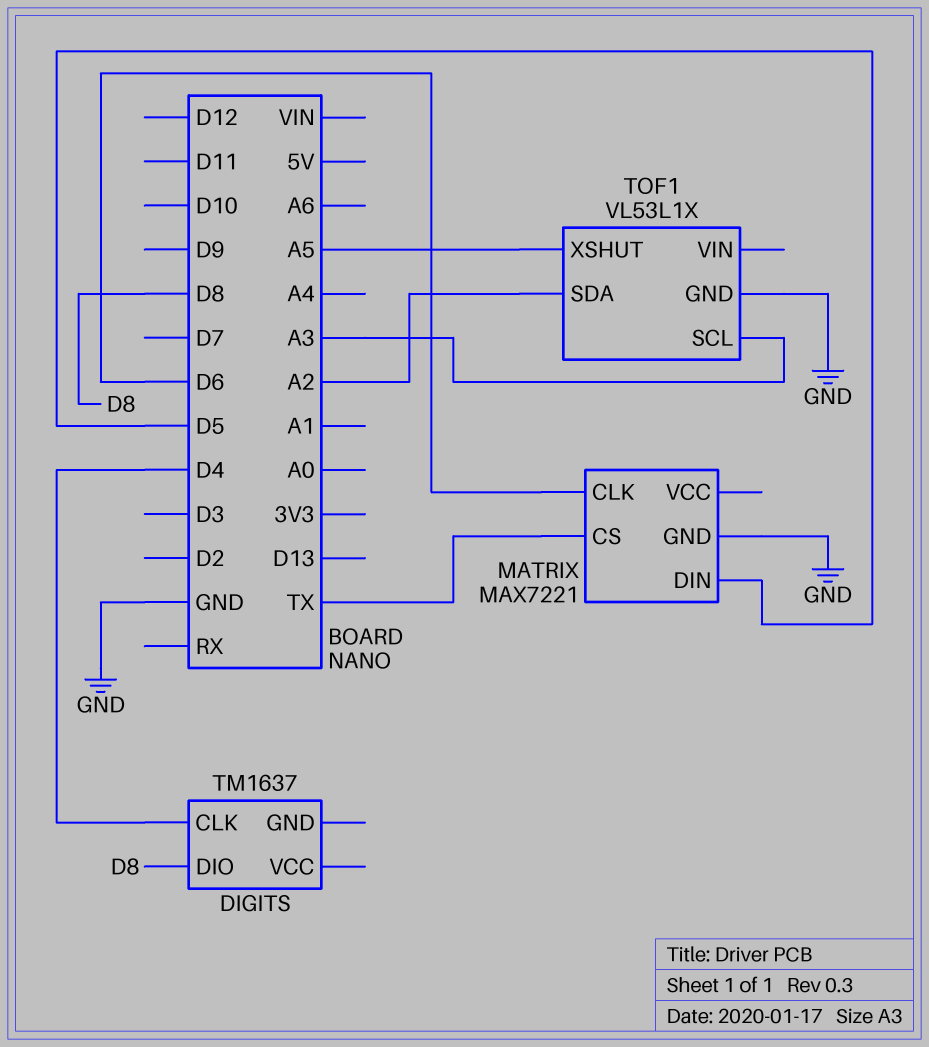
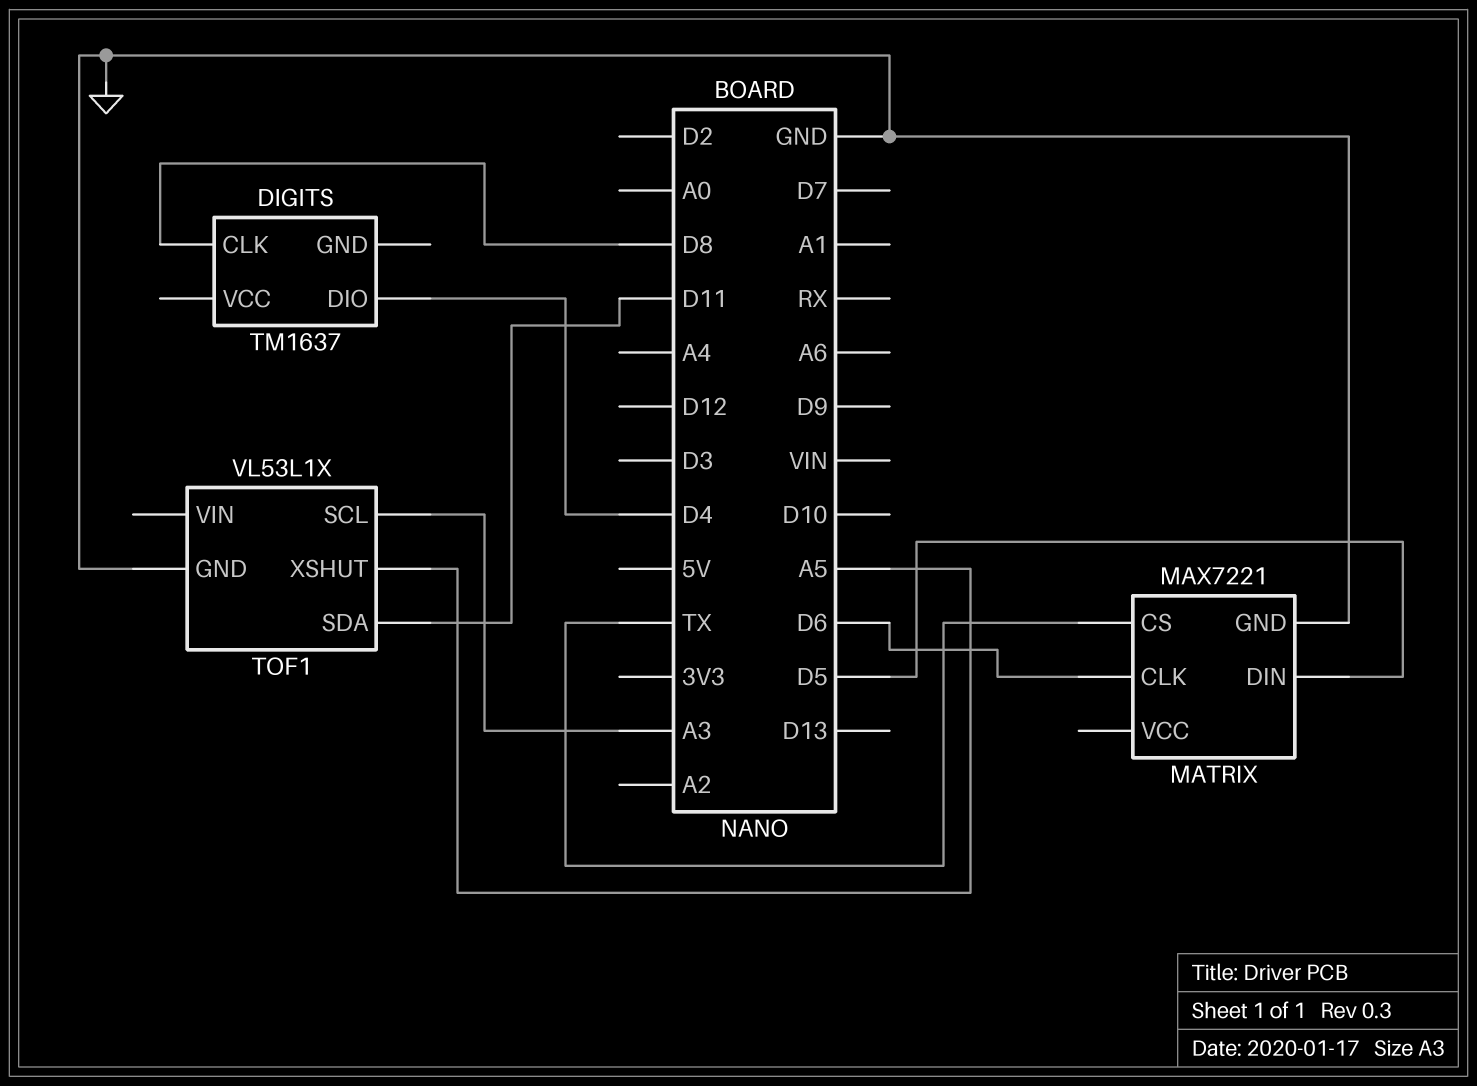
DIGITS pin CLK: D4 -> D8
DIGITS pin DIO: D8 -> D4
TOF1 pin SDA: A2 -> D11

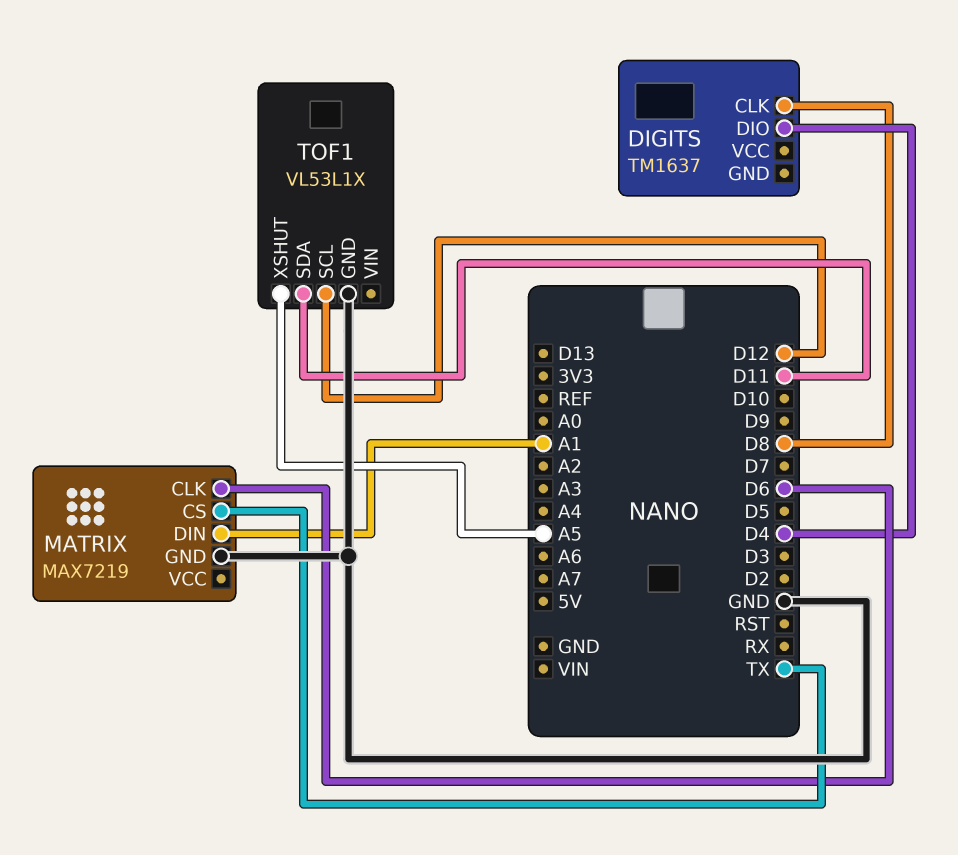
MATRIX: MAX7221 -> MAX7219
MATRIX pin DIN: D5 -> A1
TOF1 pin SCL: A3 -> D12

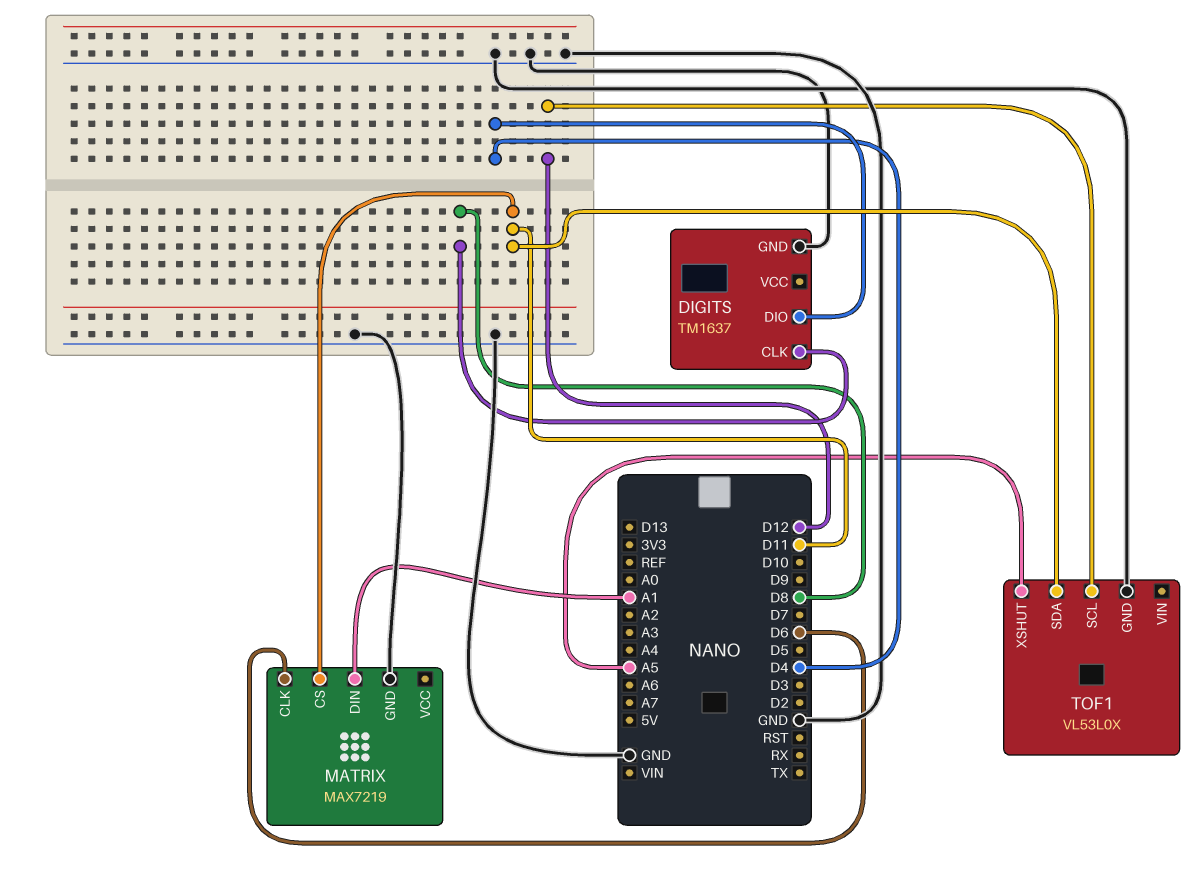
DIGITS pin GND: none -> GND
MATRIX pin CS: TX -> D11
TOF1: VL53L1X -> VL53L0X

